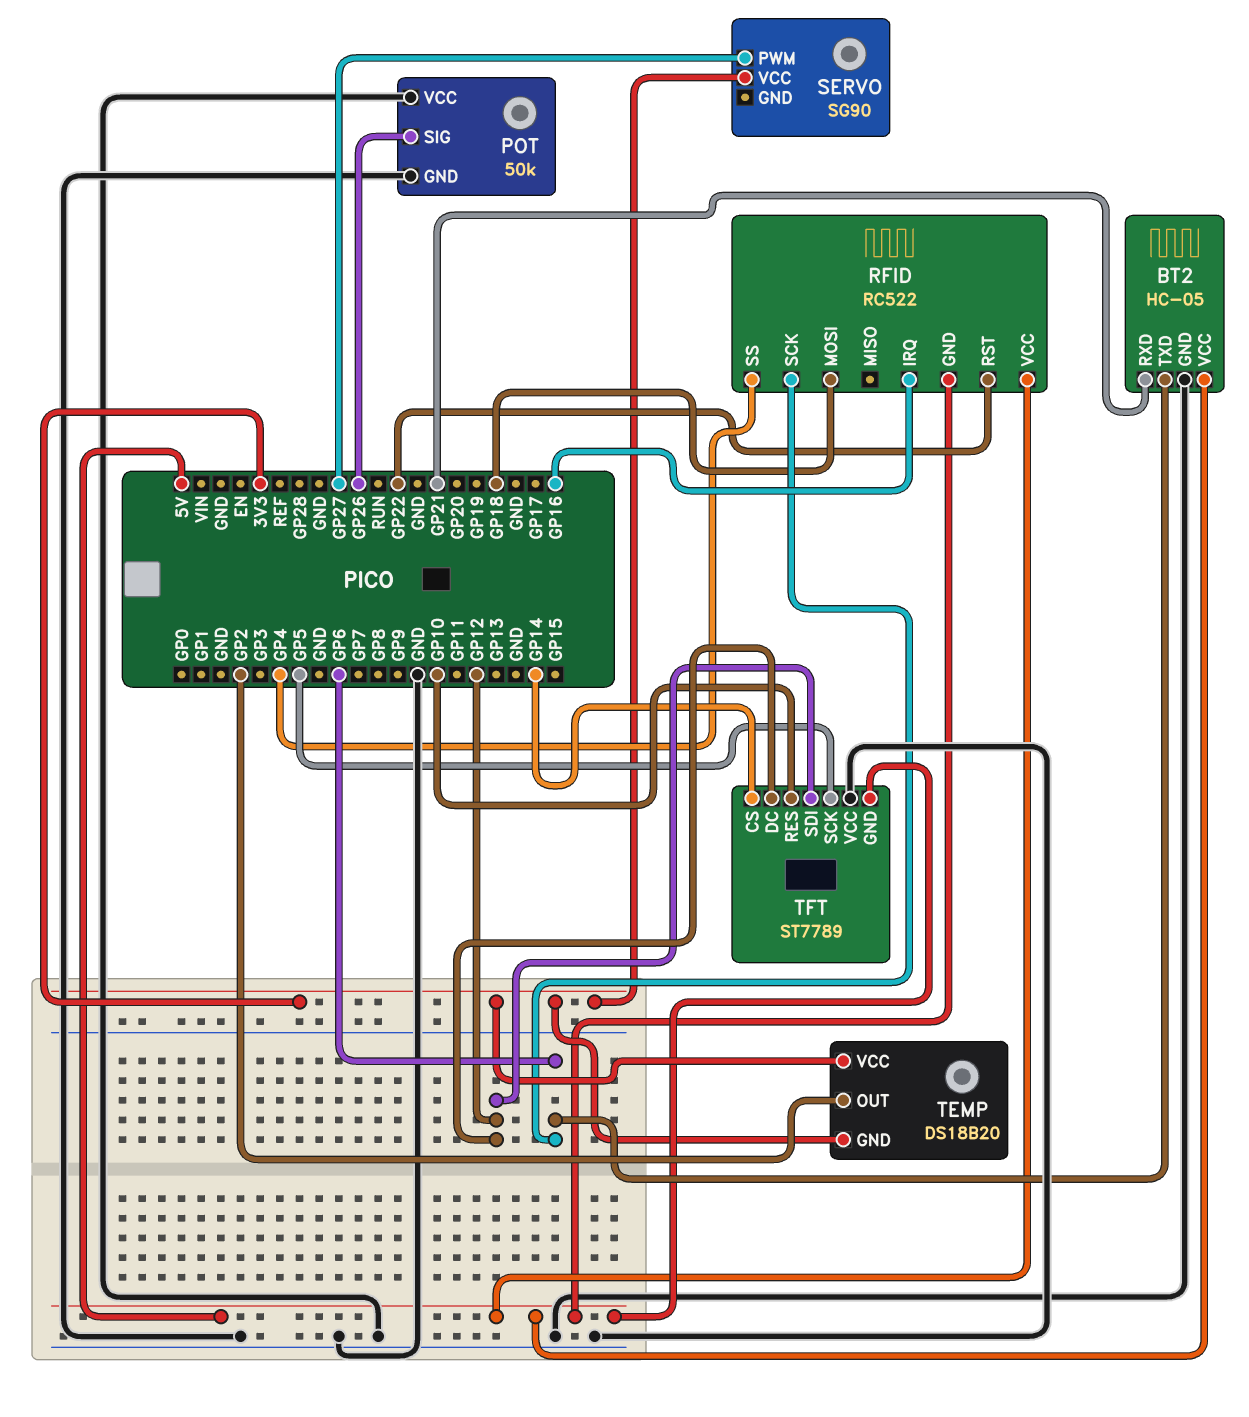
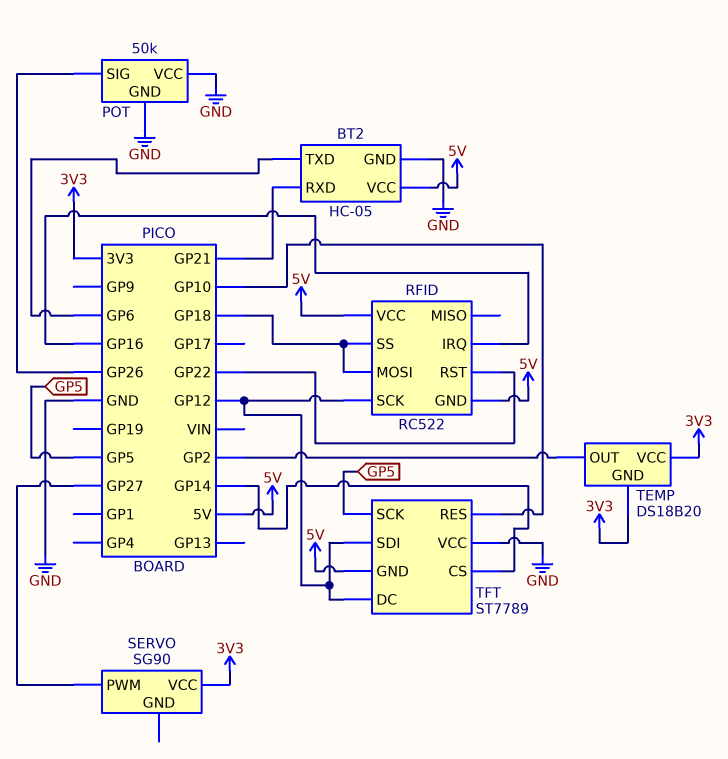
RFID pin SCK: GP6 -> GP12
RFID pin SS: GP4 -> GP18

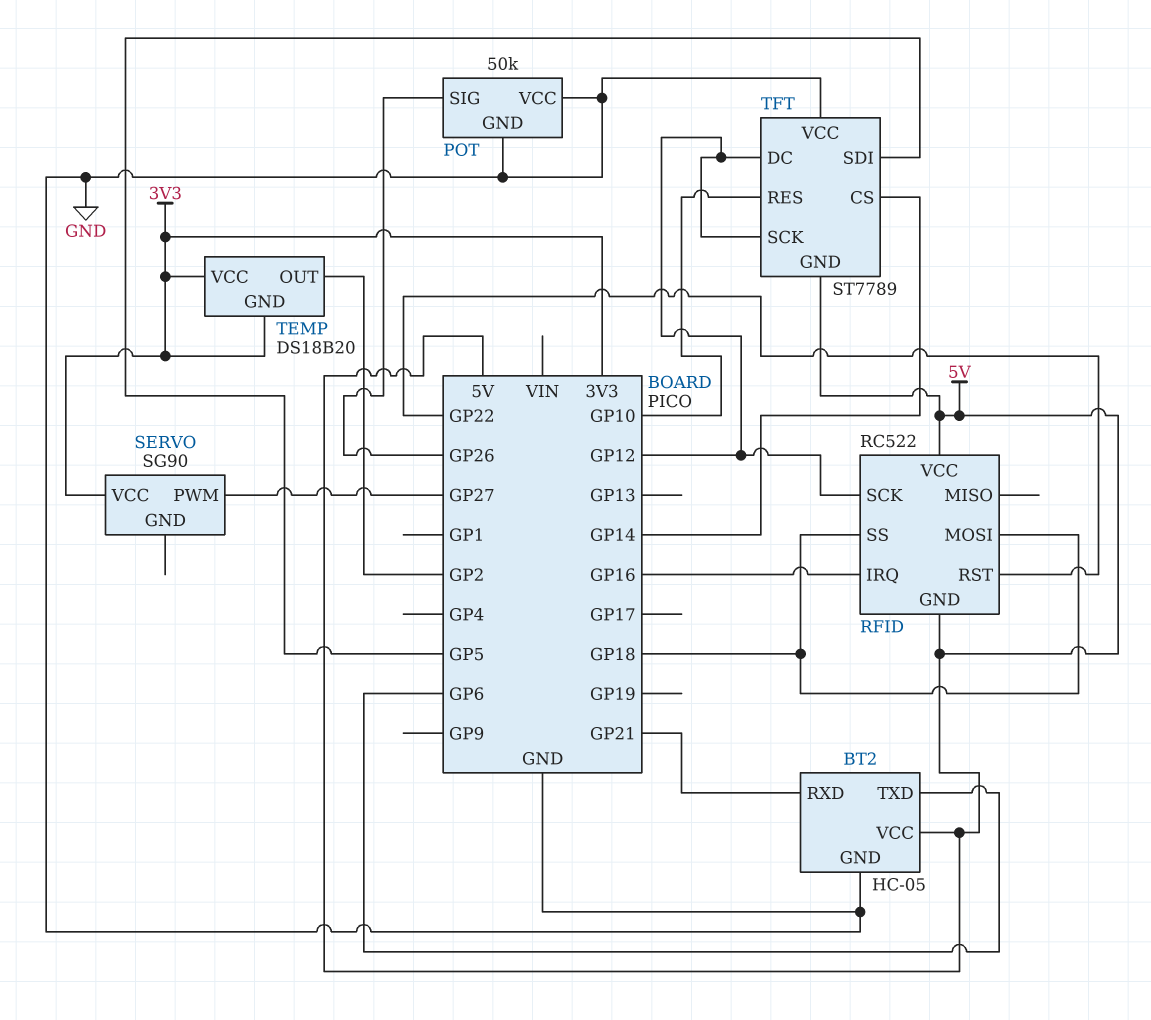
TFT pin SCK: GP5 -> GP12
TFT pin SDI: GP12 -> GP5

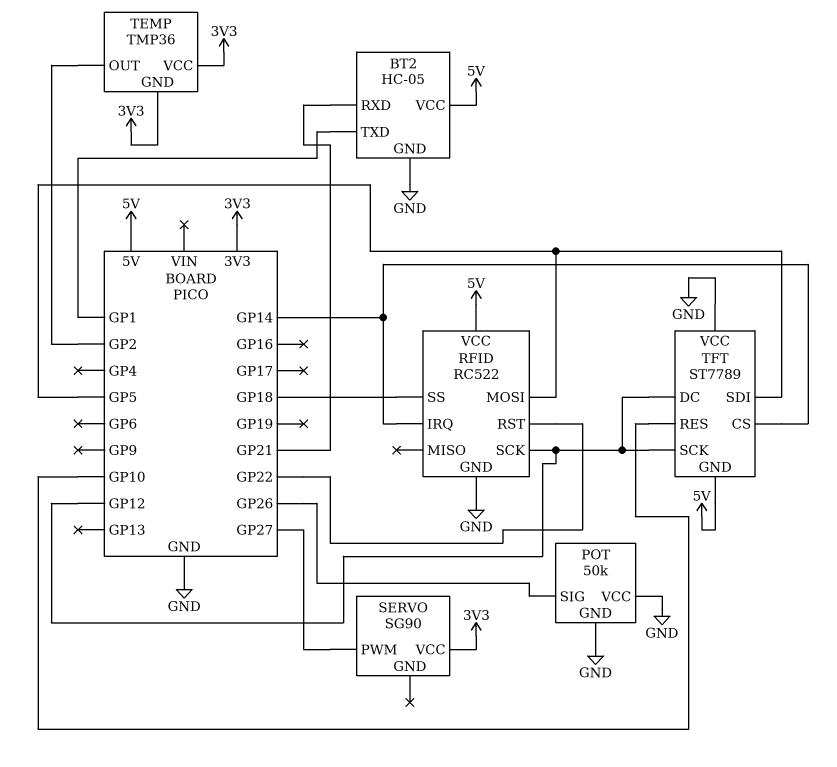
BT2 pin TXD: GP6 -> GP1
RFID pin GND: 5V -> GND
RFID pin IRQ: GP16 -> GP14
RFID pin MOSI: GP18 -> GP5
TEMP: DS18B20 -> TMP36

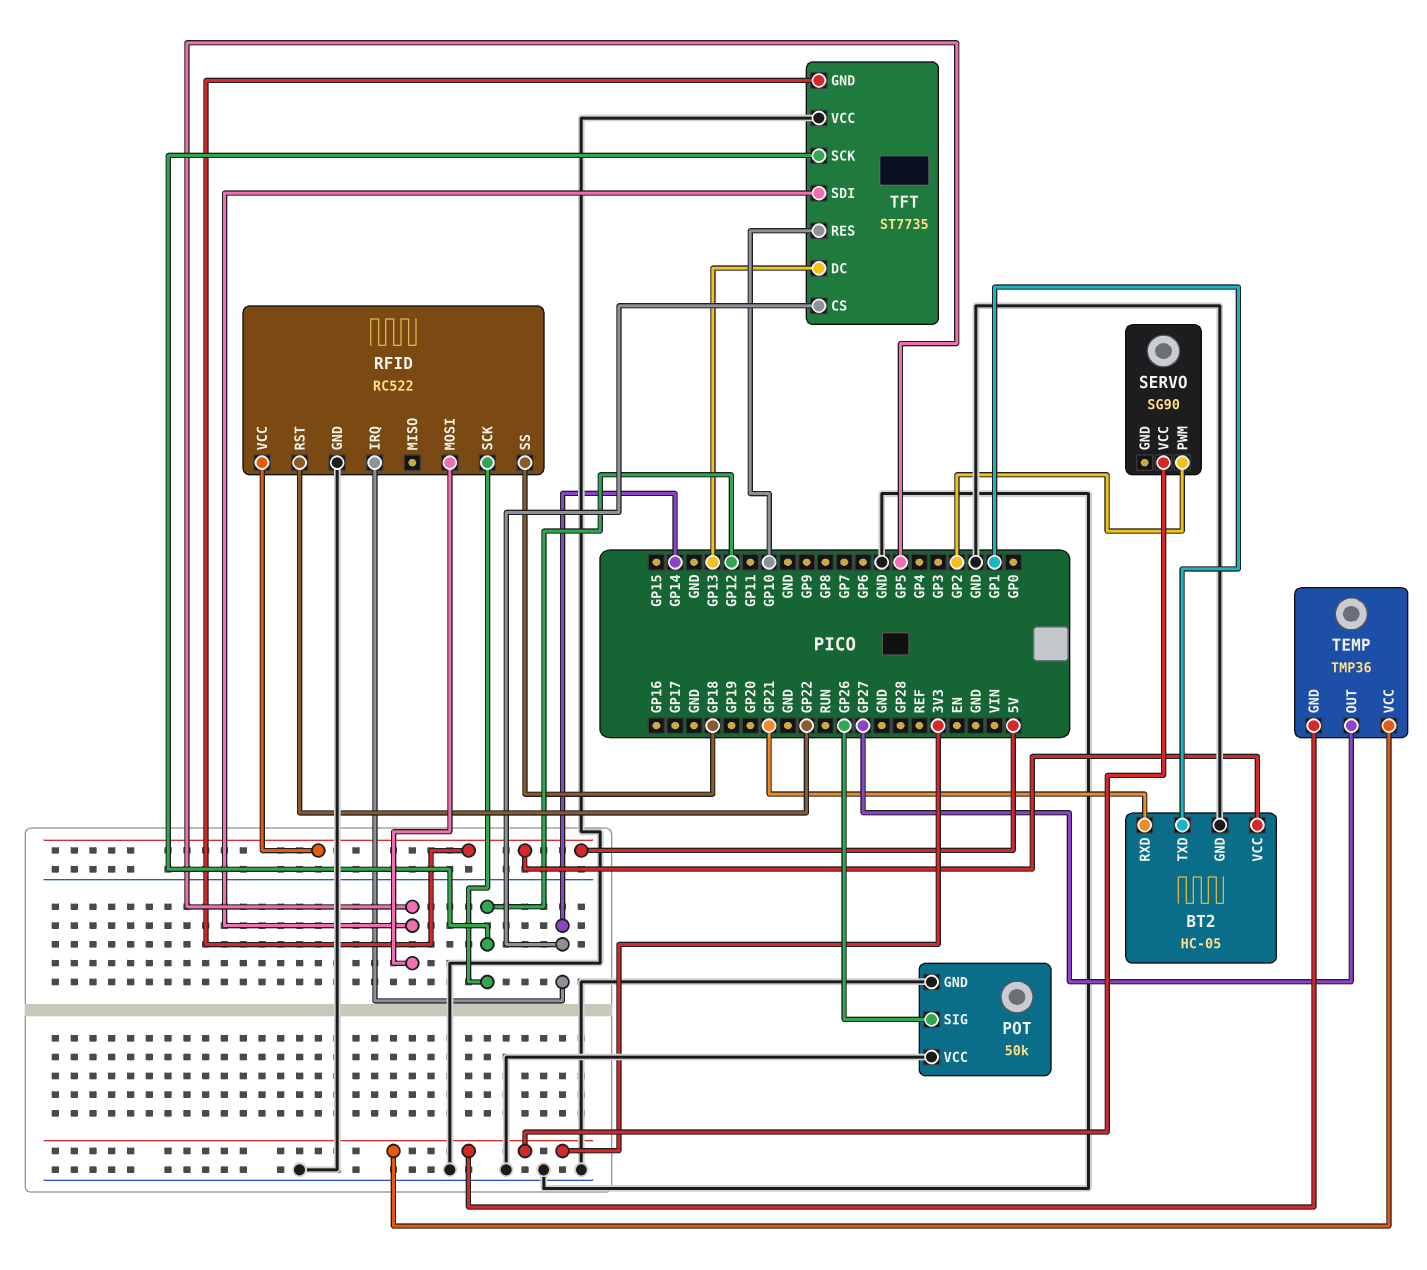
SERVO pin PWM: GP27 -> GP2
TEMP pin OUT: GP2 -> GP27
TFT: ST7789 -> ST7735
TFT pin DC: GP12 -> GP13

